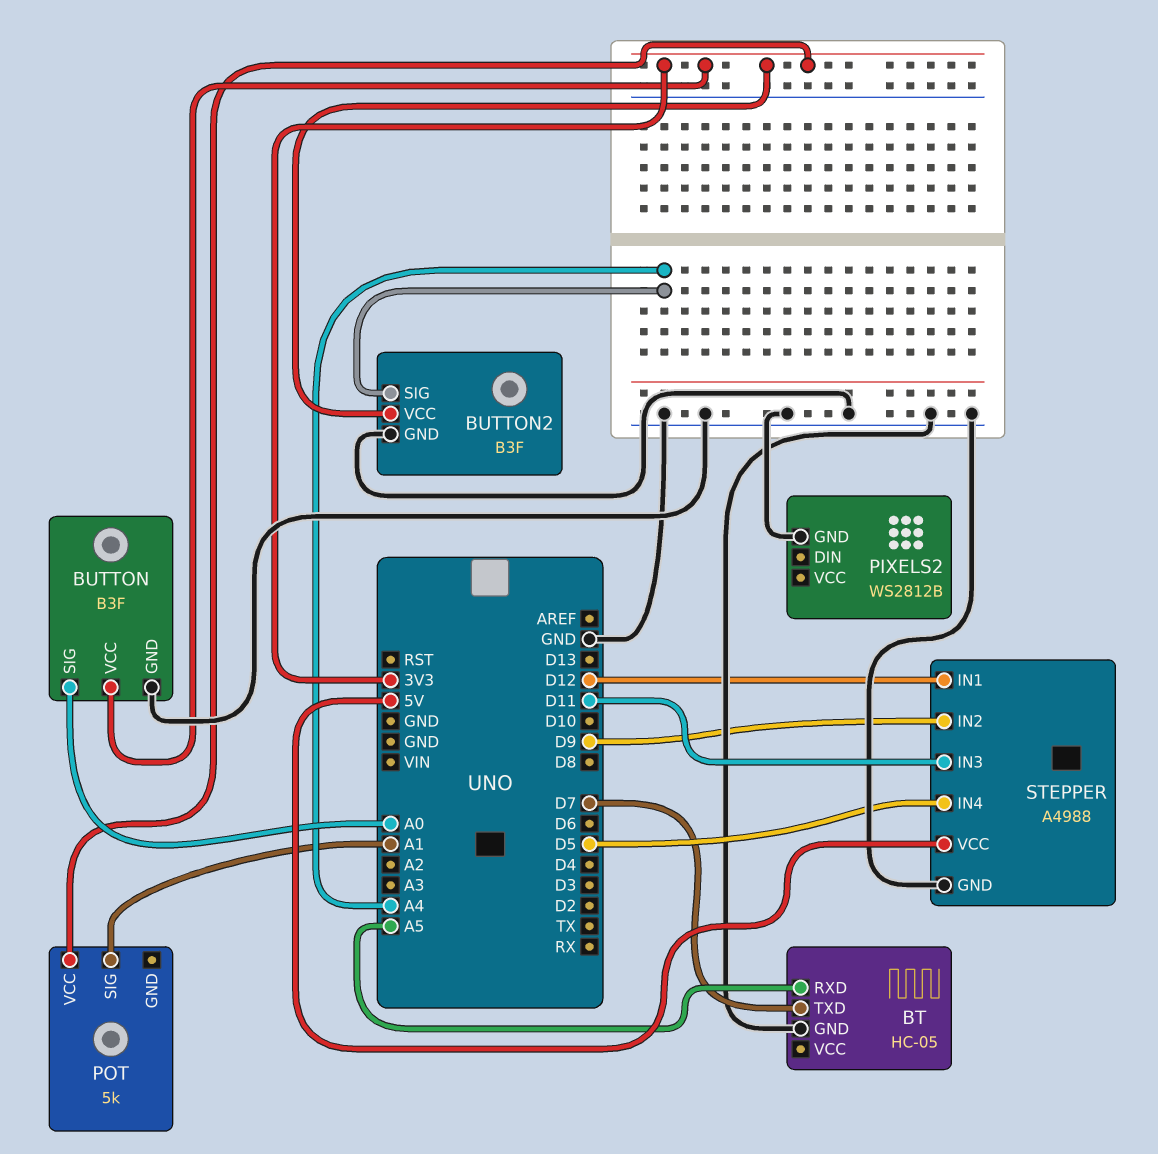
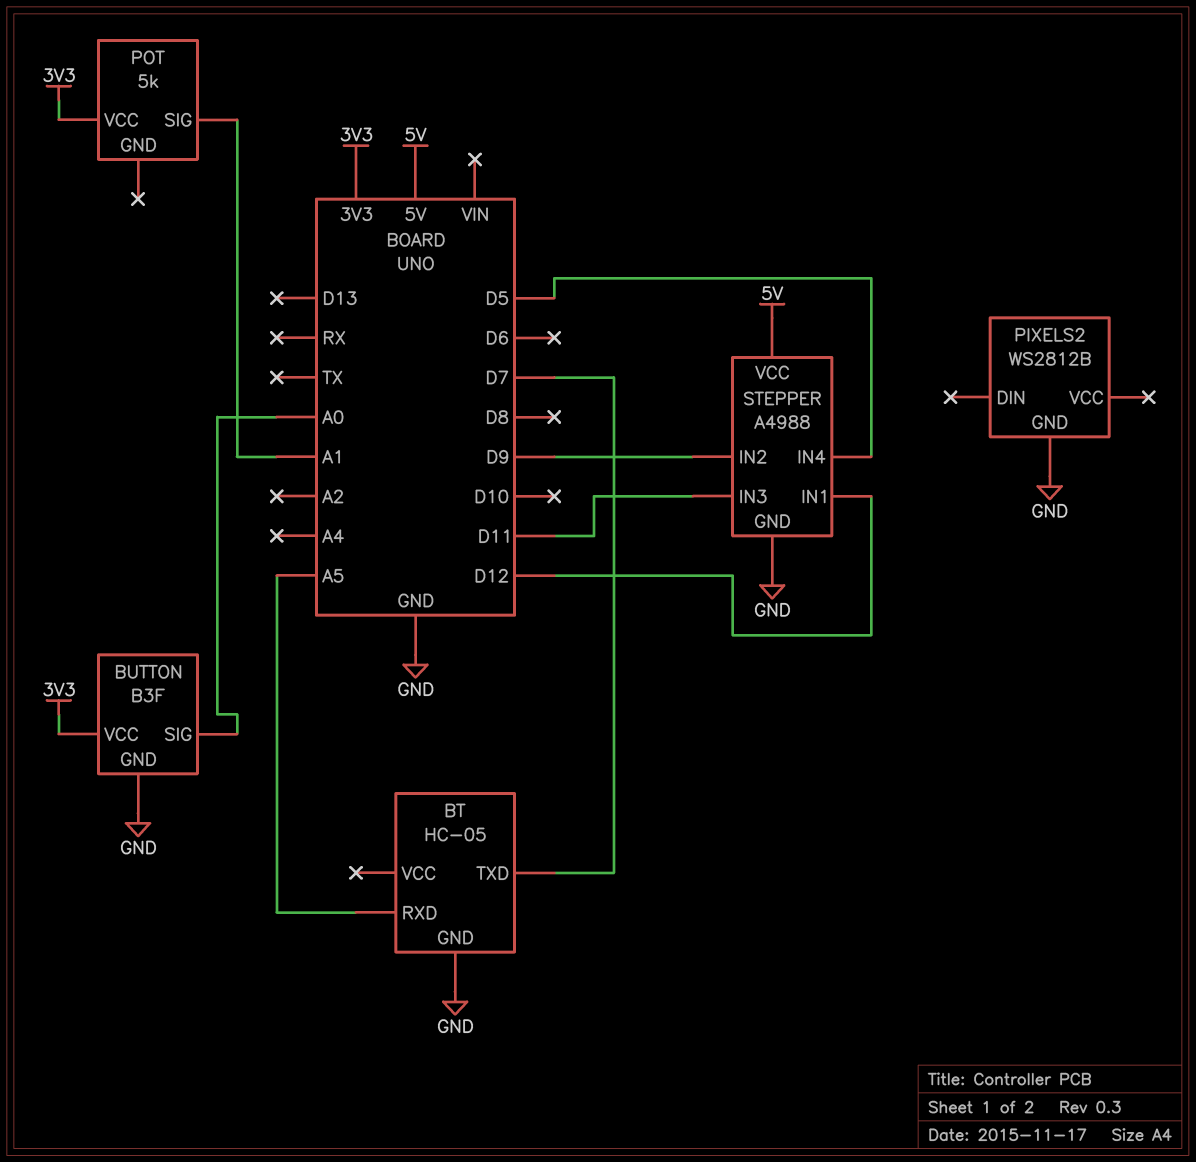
BUTTON2: B3F -> none
BUTTON2 pin GND: GND -> none
BUTTON2 pin SIG: A4 -> none
BUTTON2 pin VCC: 3V3 -> none

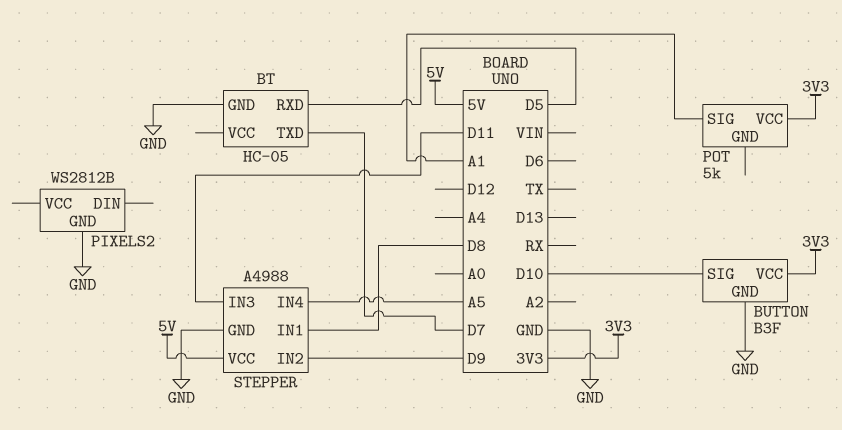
BT pin RXD: A5 -> D5
BUTTON pin SIG: A0 -> D10
STEPPER pin IN1: D12 -> D8
STEPPER pin IN4: D5 -> A5

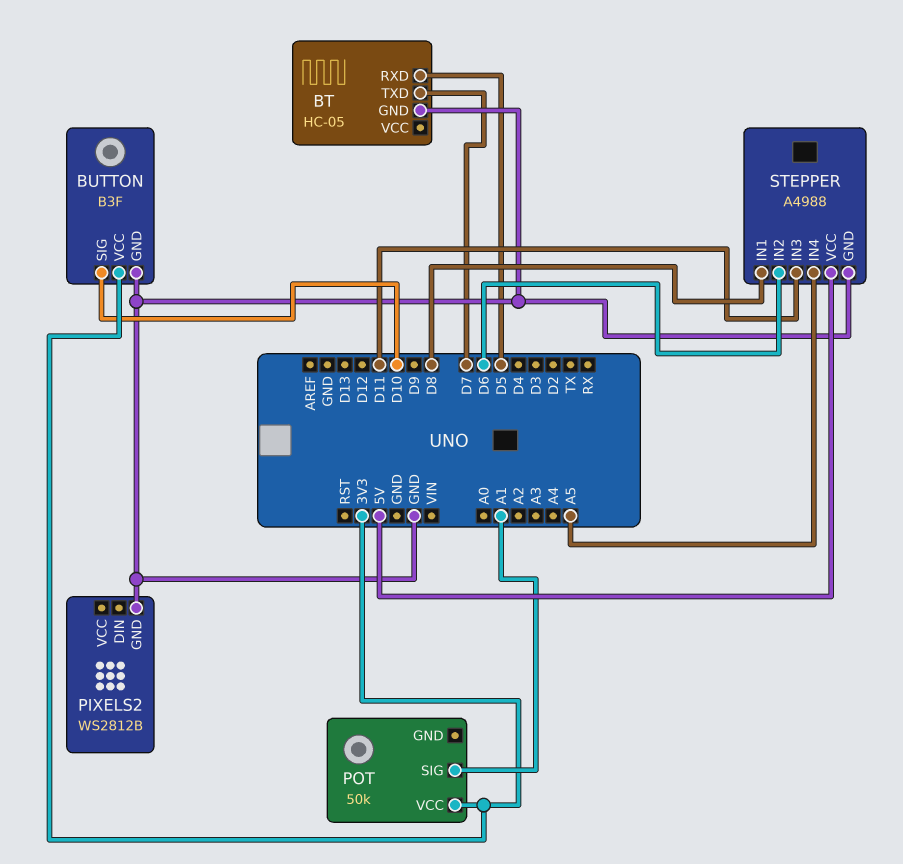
POT: 5k -> 50k
STEPPER pin IN2: D9 -> D6

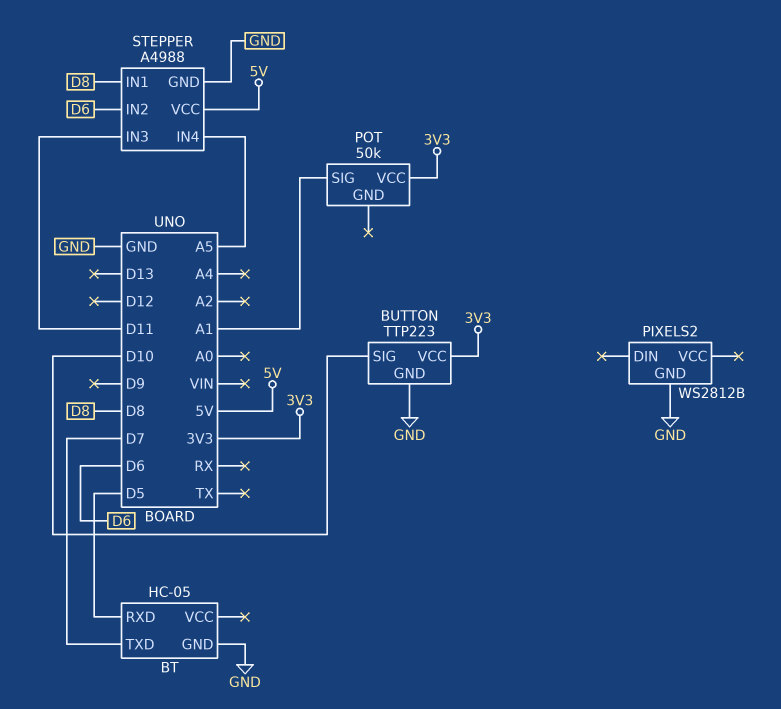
BUTTON: B3F -> TTP223

